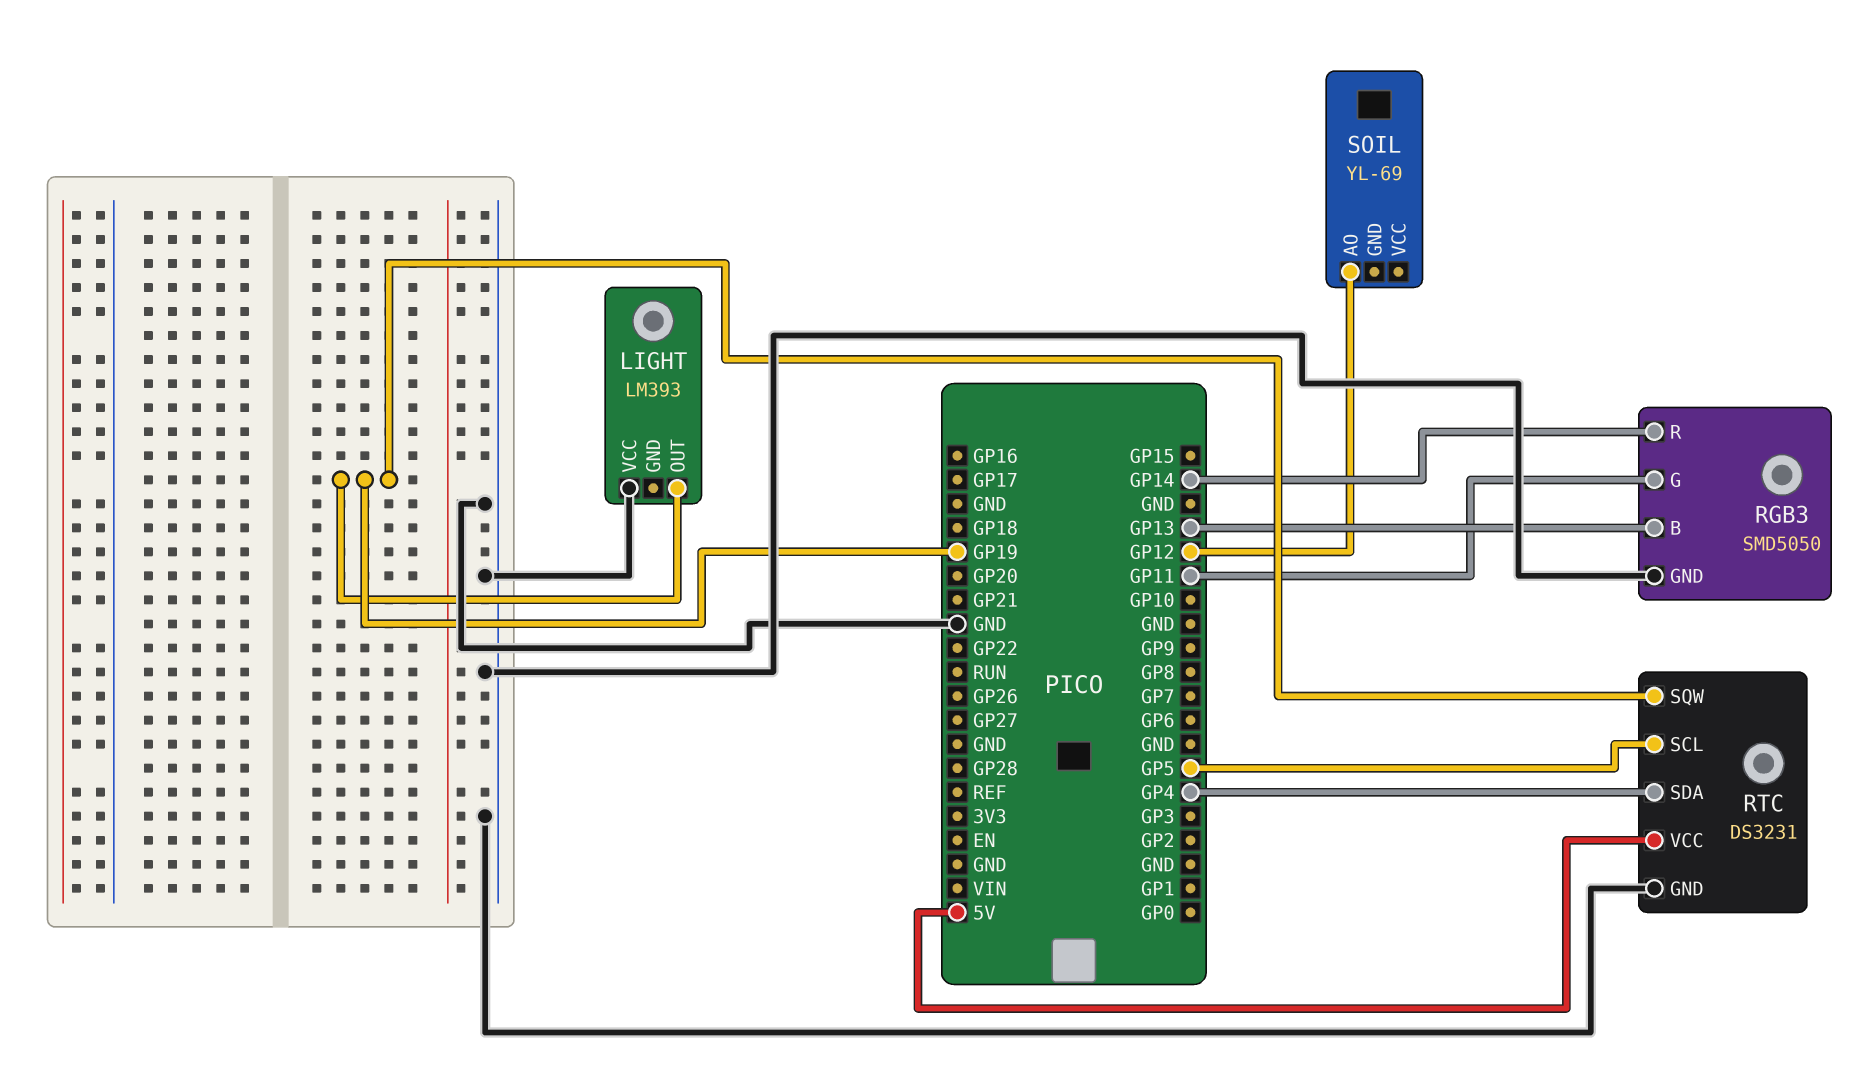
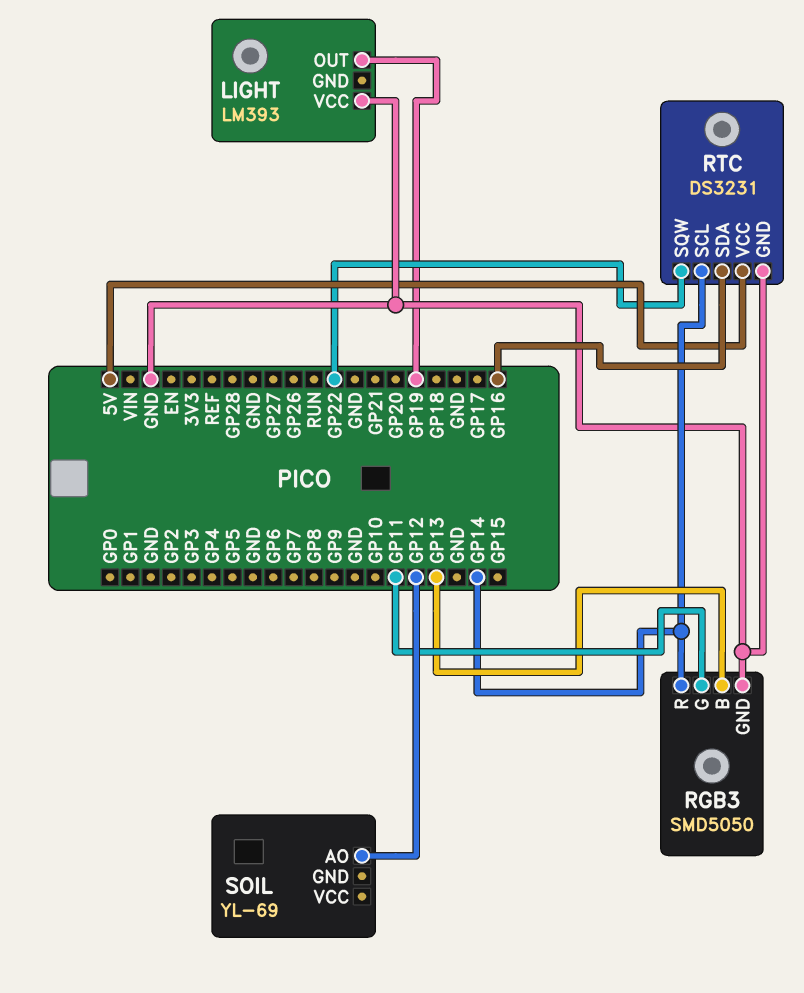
RTC pin SCL: GP5 -> GP14
RTC pin SDA: GP4 -> GP16
RTC pin SQW: GP19 -> GP22

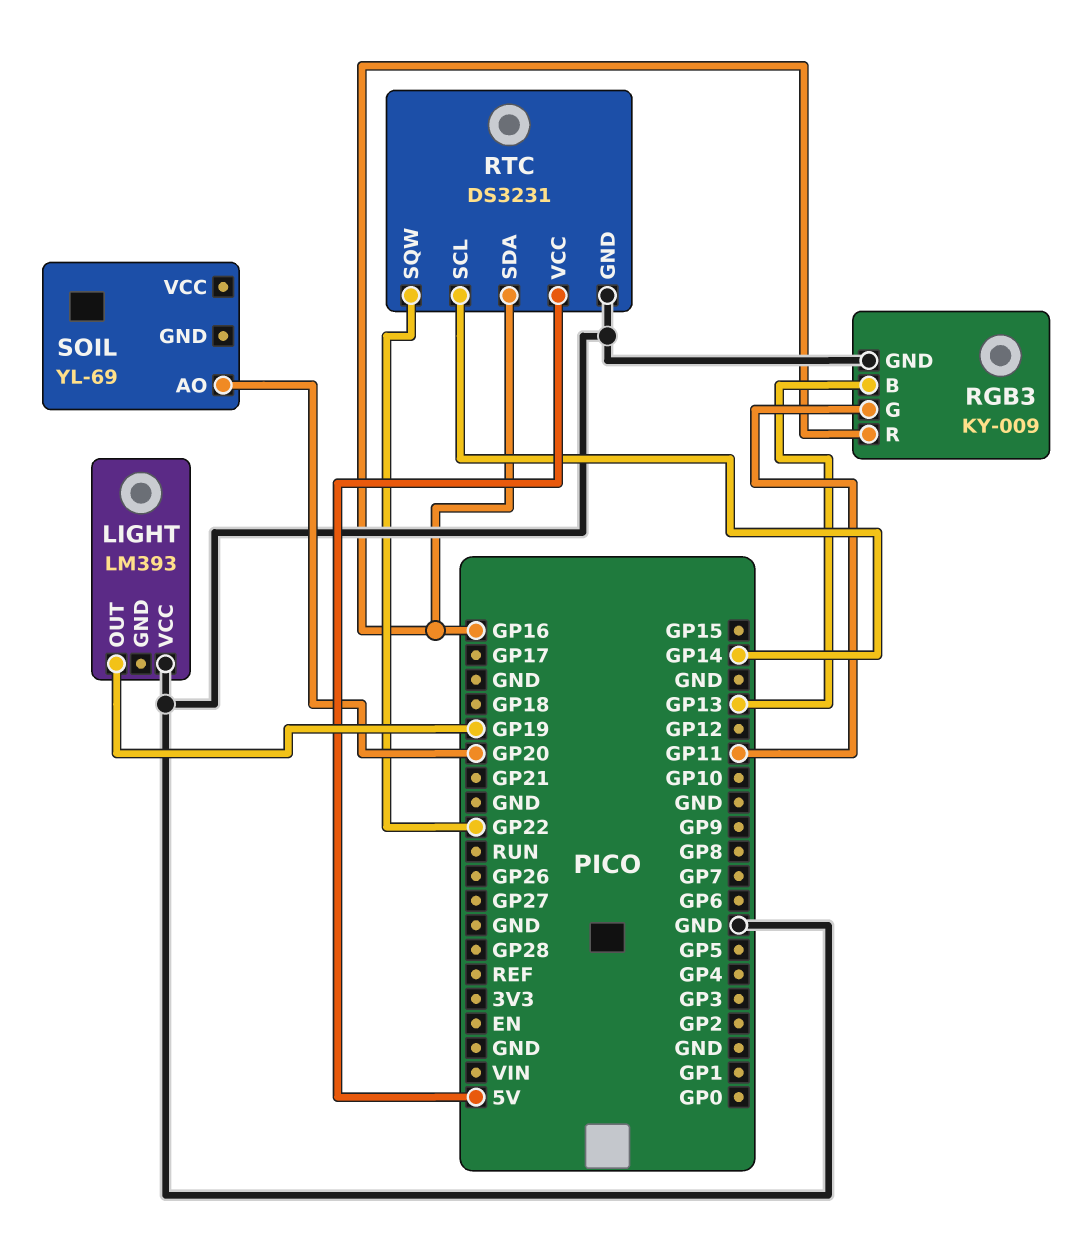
RGB3: SMD5050 -> KY-009
RGB3 pin R: GP14 -> GP16
SOIL pin AO: GP12 -> GP20

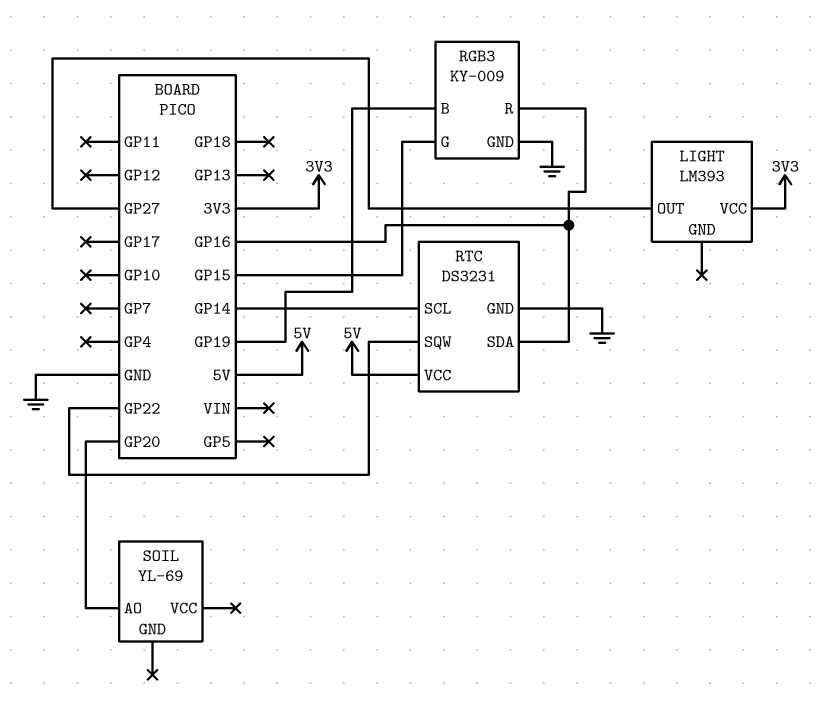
LIGHT pin OUT: GP19 -> GP27
LIGHT pin VCC: GND -> 3V3
RGB3 pin B: GP13 -> GP19
RGB3 pin G: GP11 -> GP15

